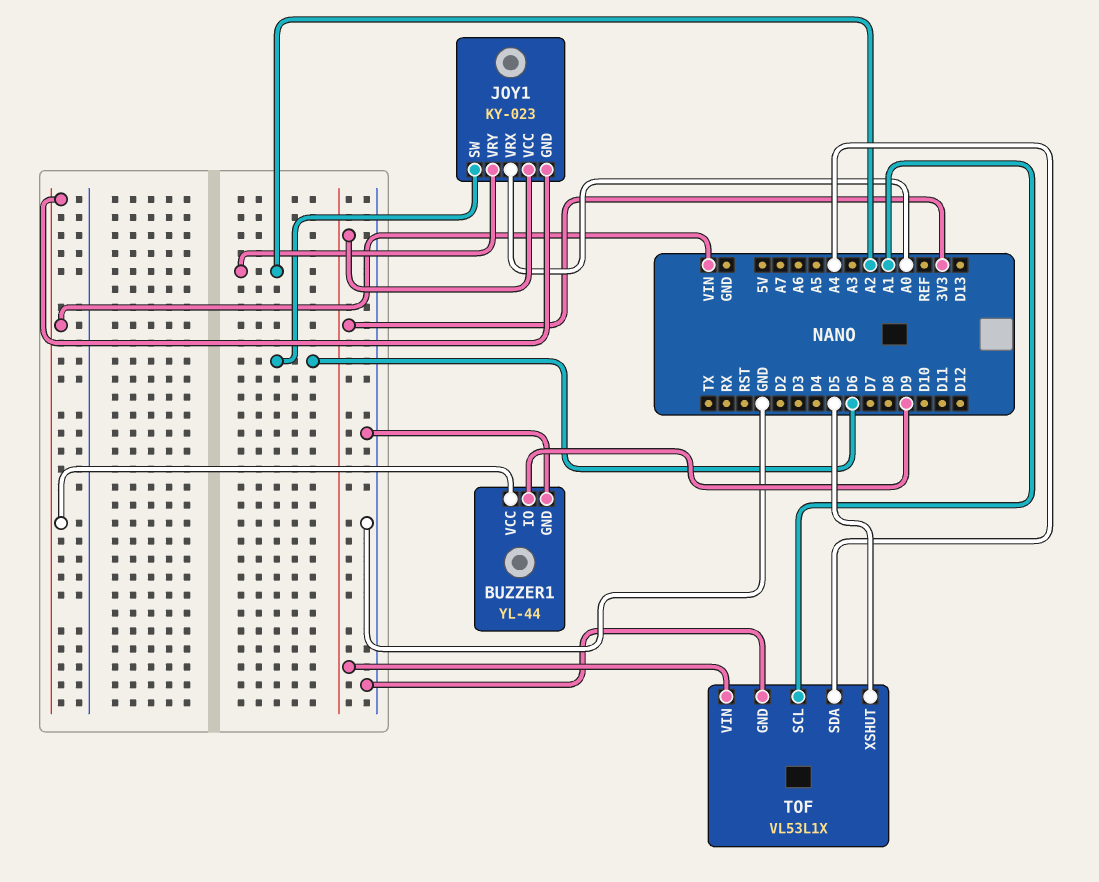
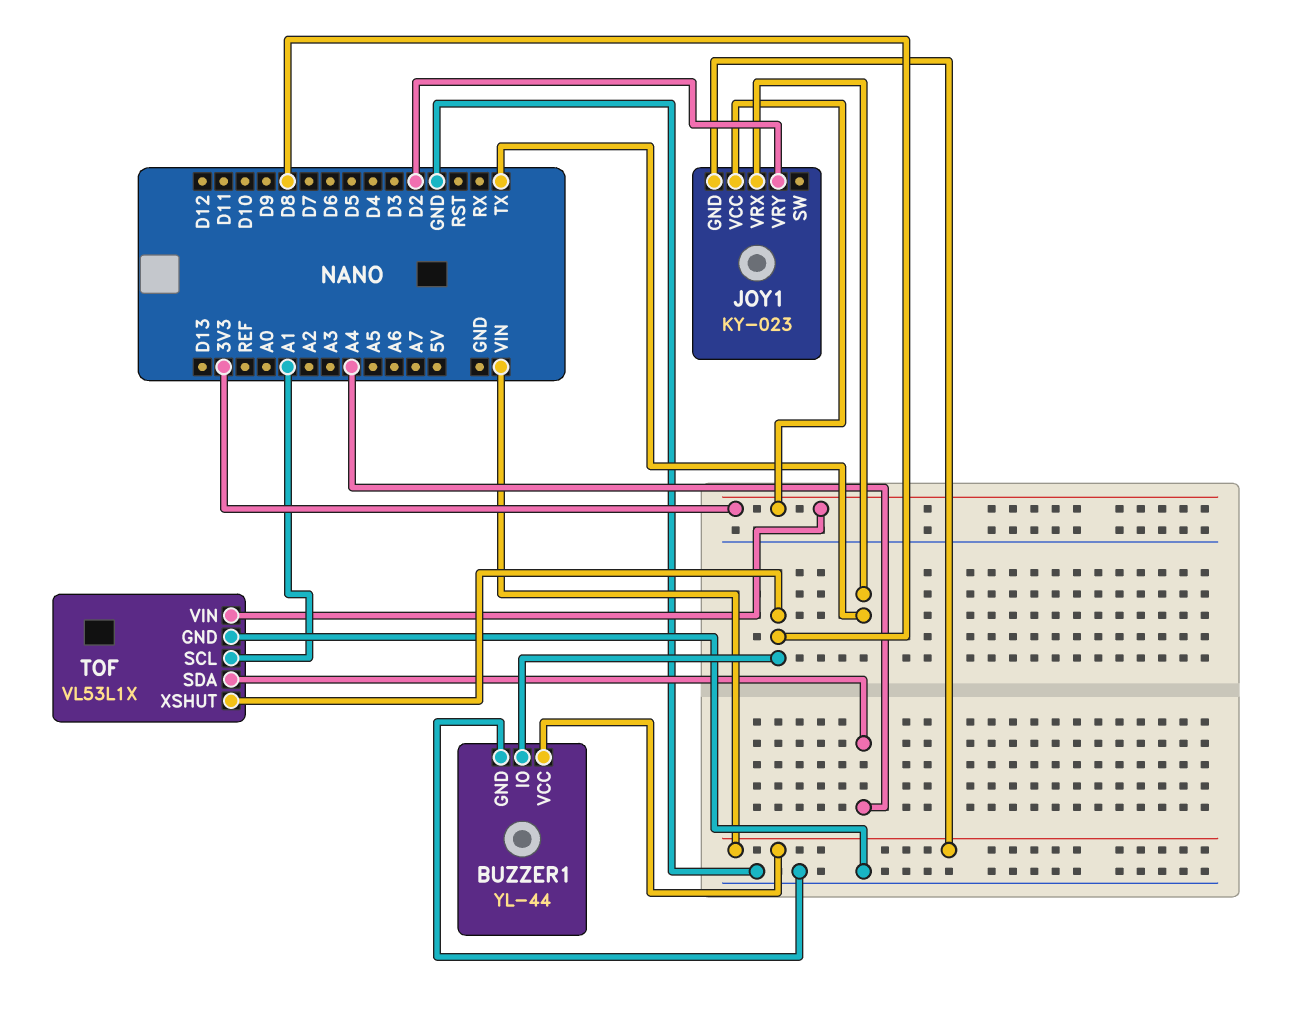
BUZZER1 pin IO: D9 -> D8
JOY1 pin SW: D6 -> none
JOY1 pin VRX: A0 -> TX
JOY1 pin VRY: A2 -> D2
TOF pin XSHUT: D5 -> D8

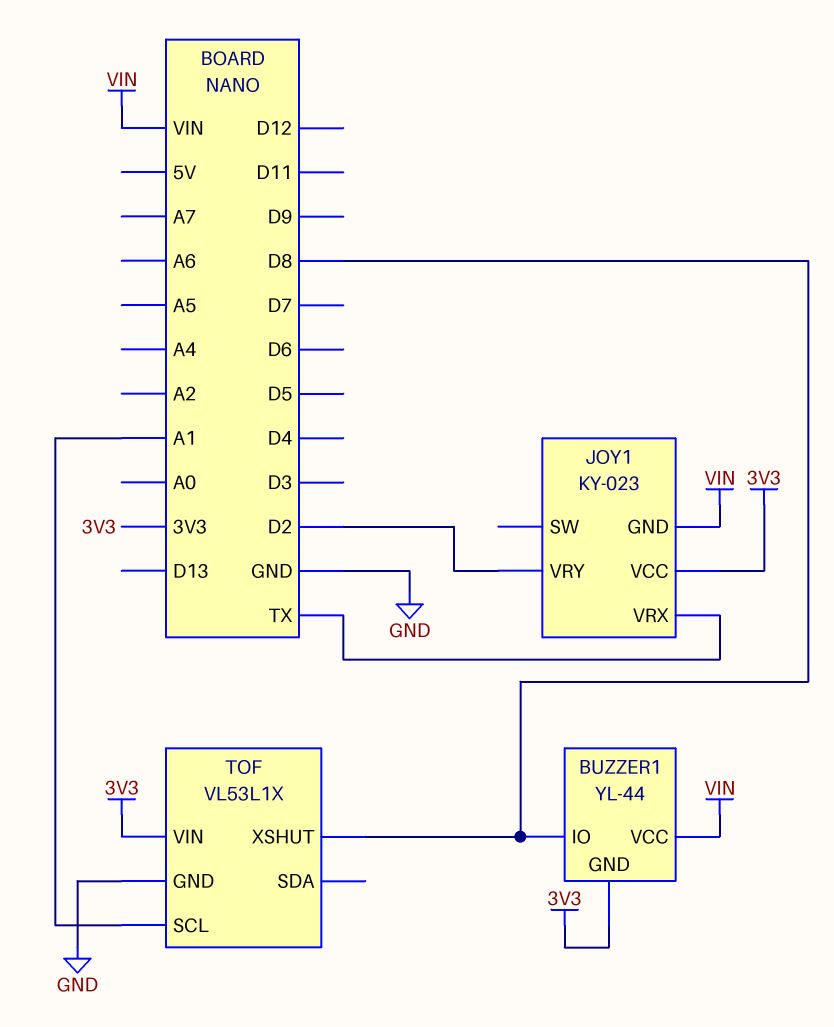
BUZZER1 pin GND: GND -> 3V3
TOF pin SDA: A4 -> none

